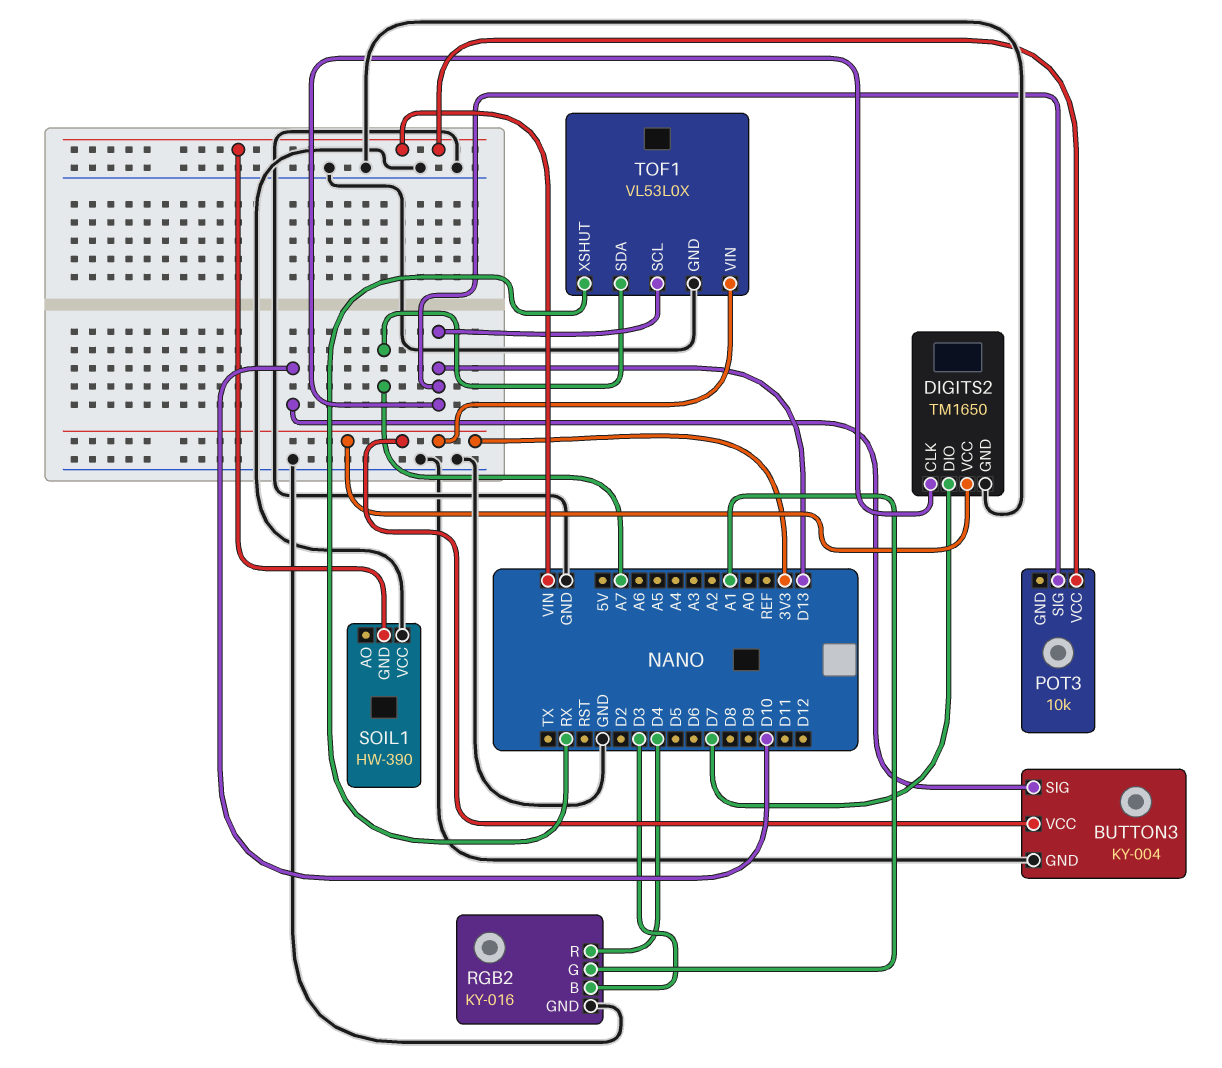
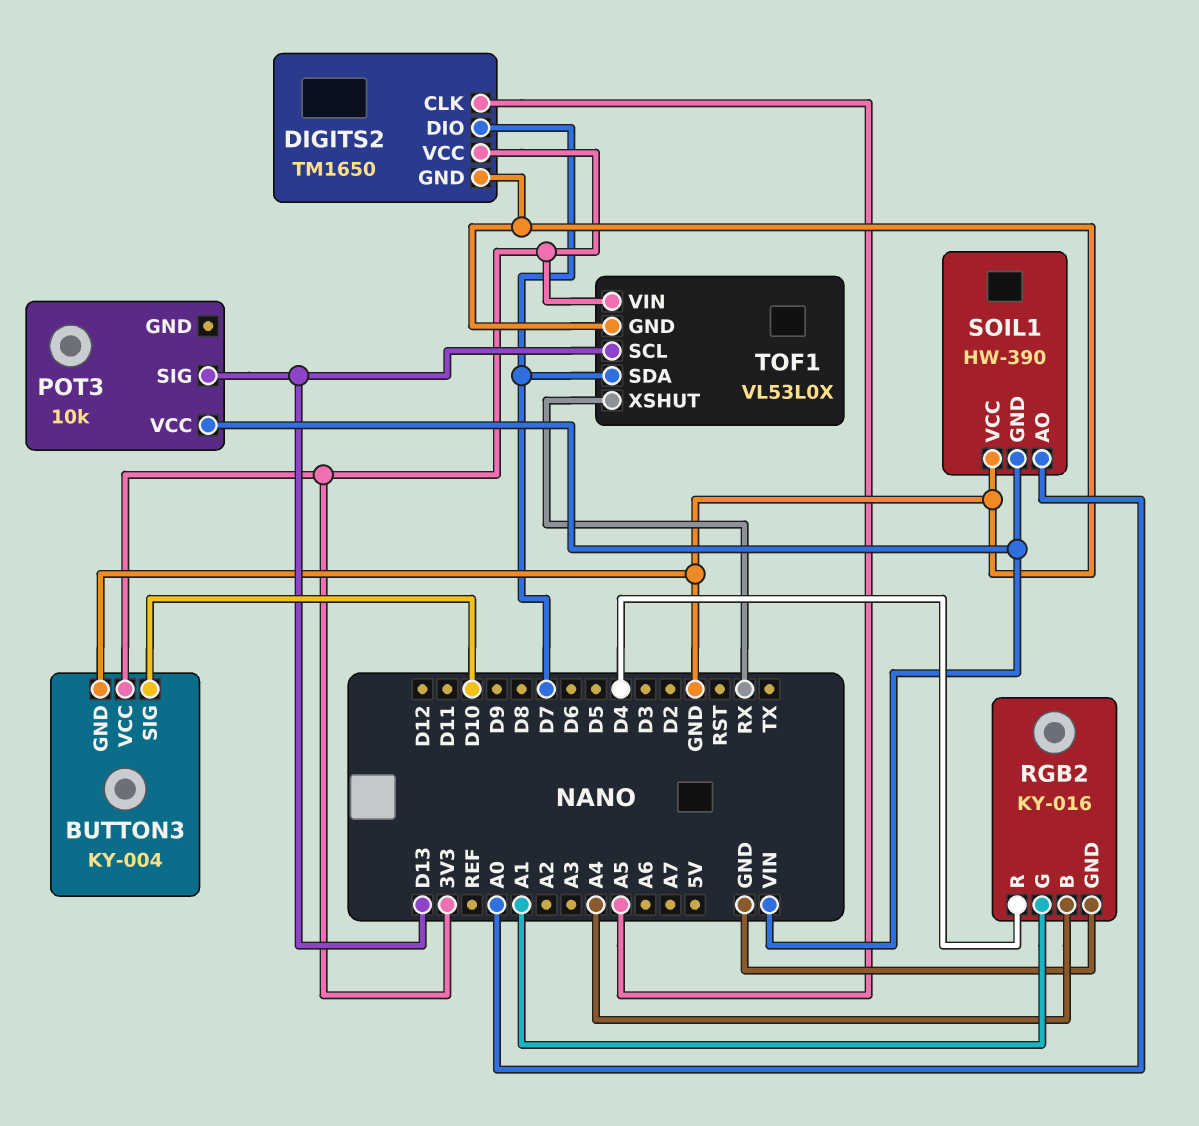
DIGITS2 pin CLK: D13 -> A5
RGB2 pin B: D3 -> A4
SOIL1 pin AO: none -> A0
TOF1 pin SDA: A7 -> D7

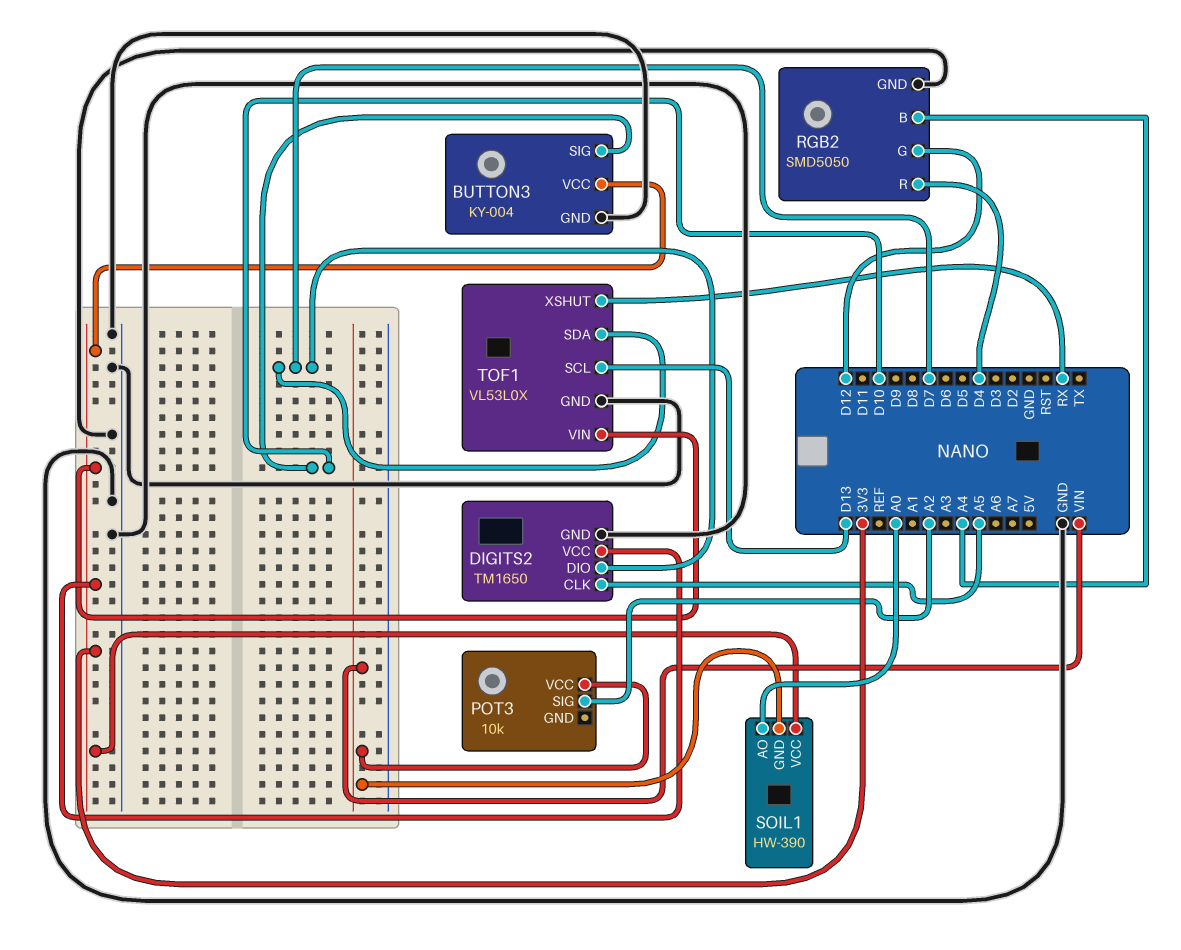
POT3 pin SIG: D13 -> A2
RGB2: KY-016 -> SMD5050
RGB2 pin G: A1 -> D12
SOIL1 pin VCC: GND -> 3V3

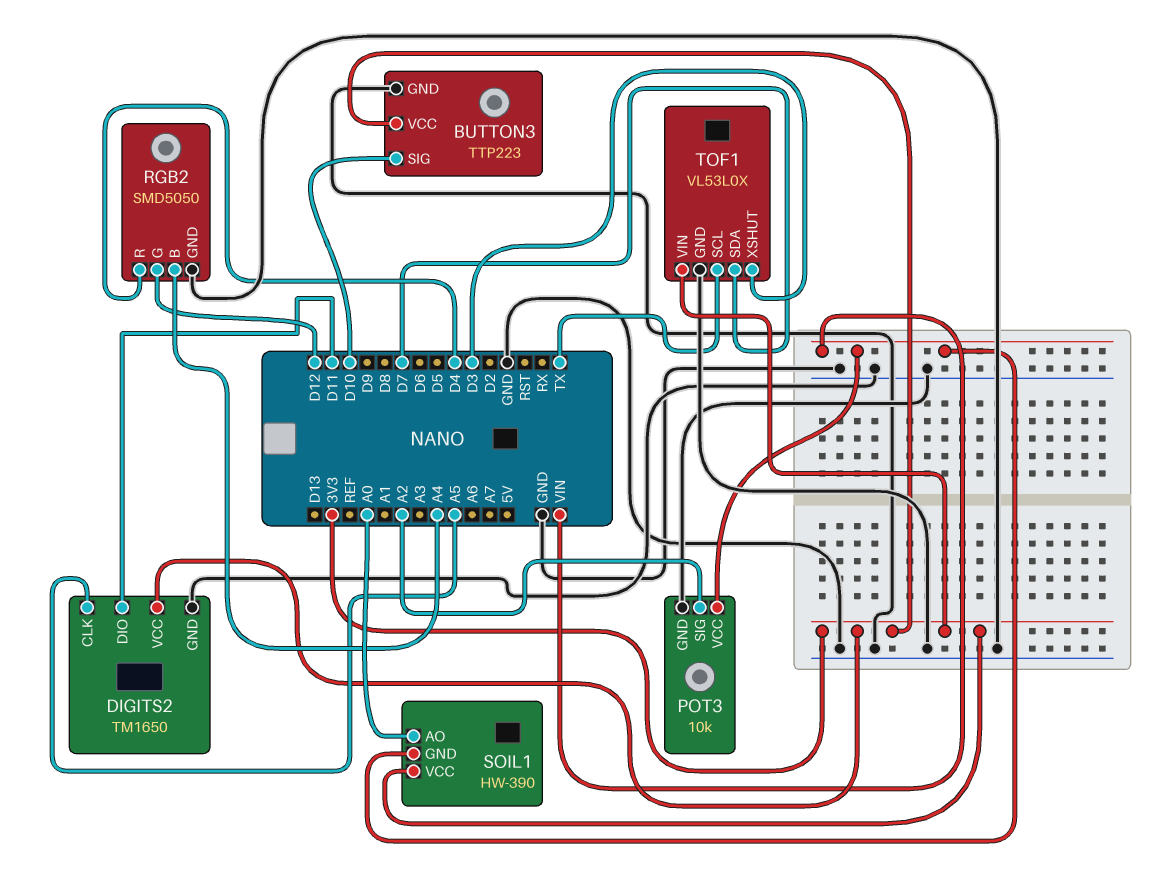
BUTTON3: KY-004 -> TTP223
DIGITS2 pin DIO: D7 -> D11
POT3 pin GND: none -> GND
TOF1 pin SCL: D13 -> TX
TOF1 pin XSHUT: RX -> D3

